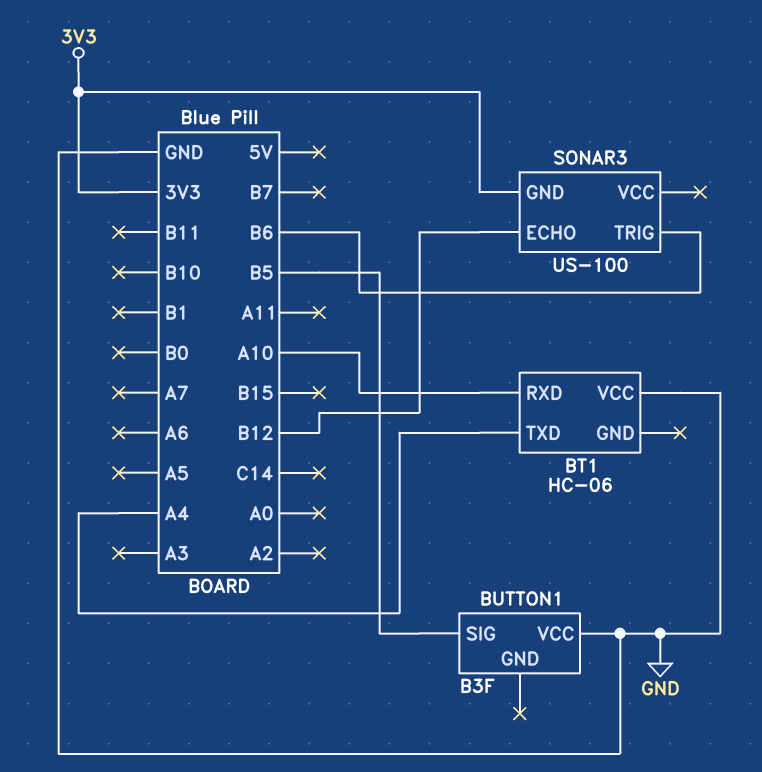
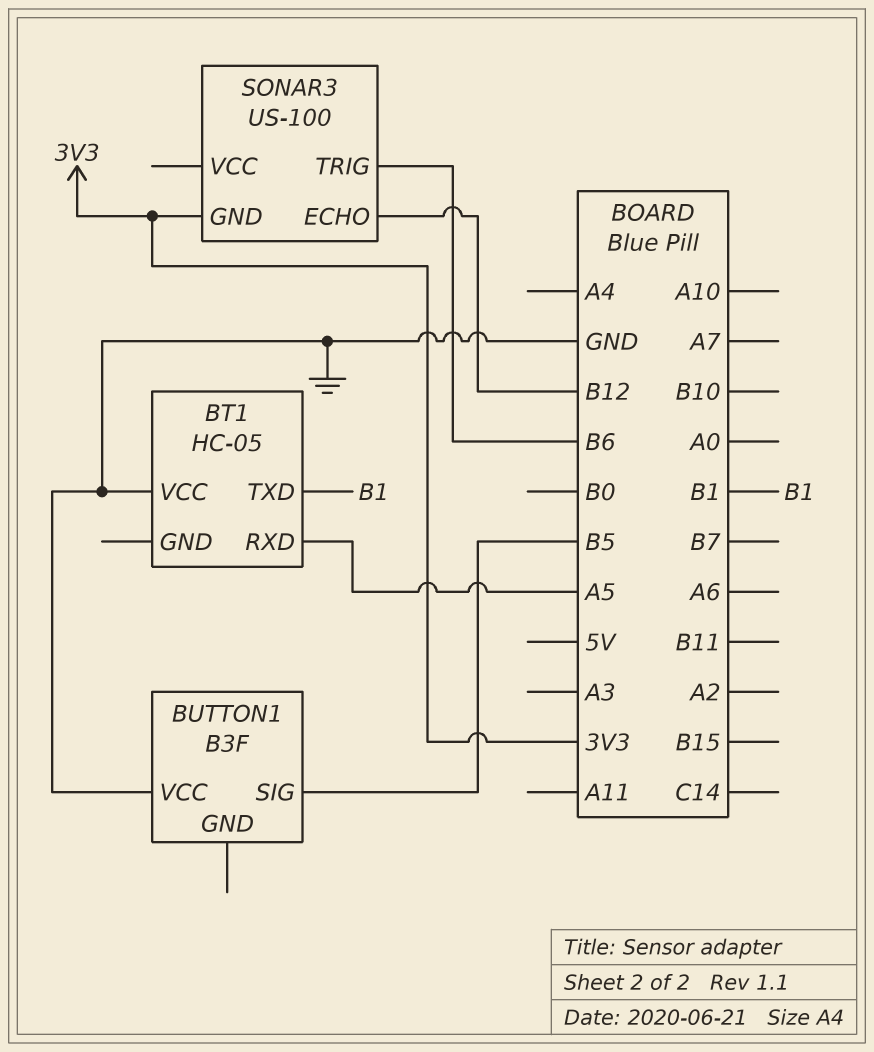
BT1: HC-06 -> HC-05
BT1 pin RXD: A10 -> A5
BT1 pin TXD: A4 -> B1

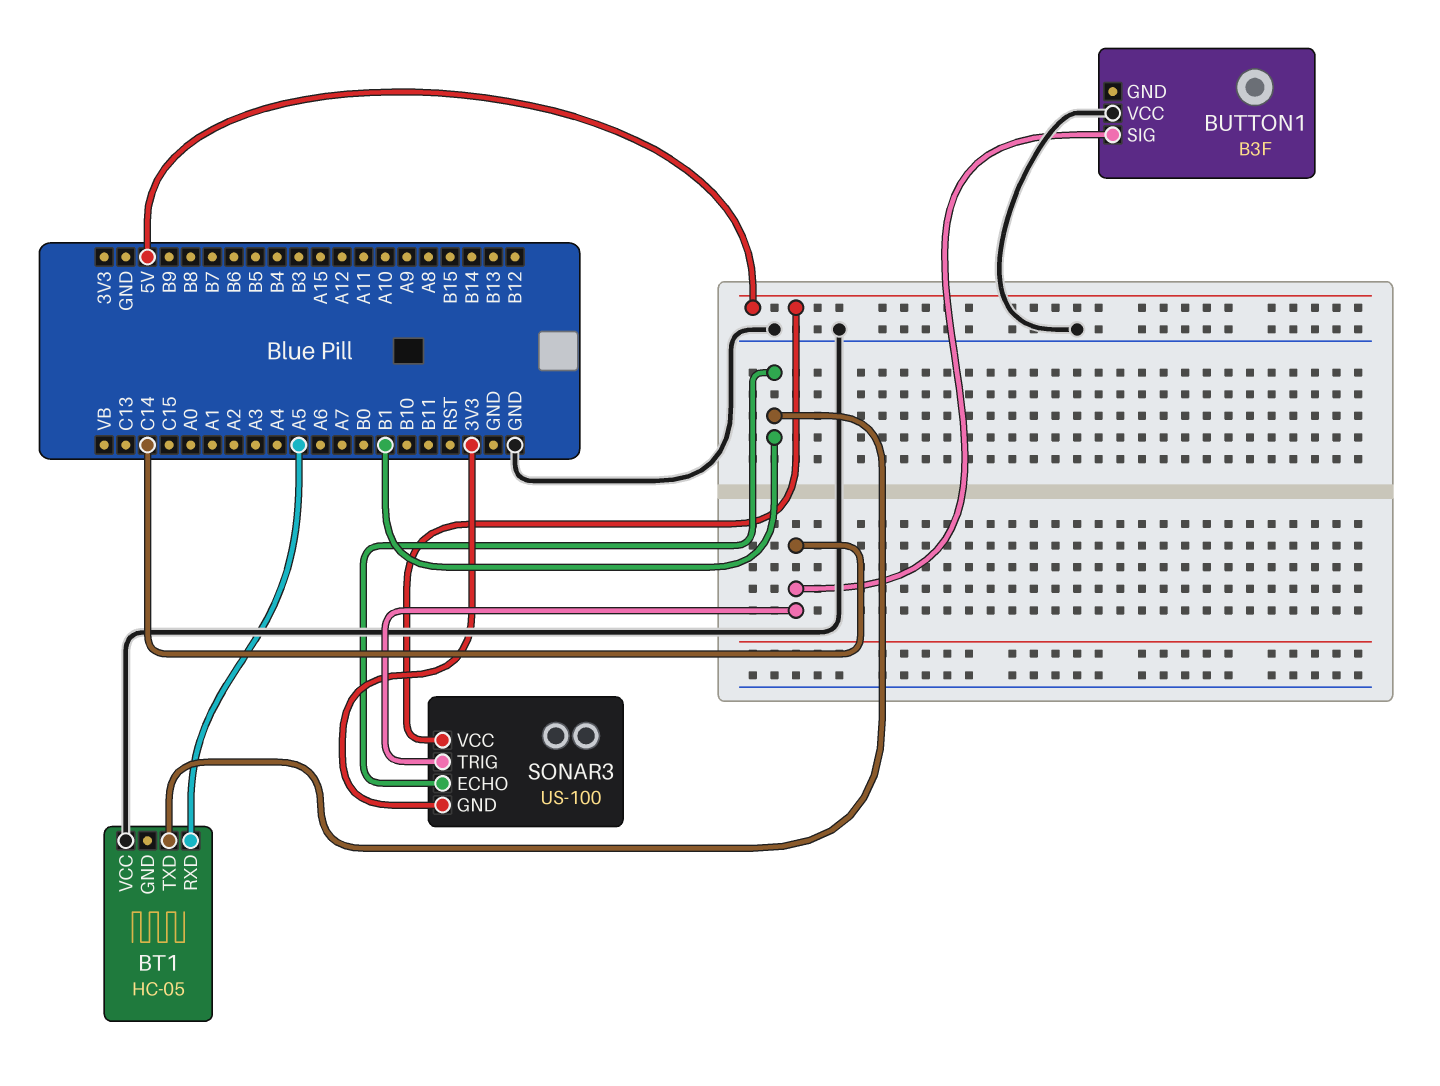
BUTTON1 pin SIG: B5 -> C14
SONAR3 pin ECHO: B12 -> B1
SONAR3 pin TRIG: B6 -> C14
SONAR3 pin VCC: none -> 5V

